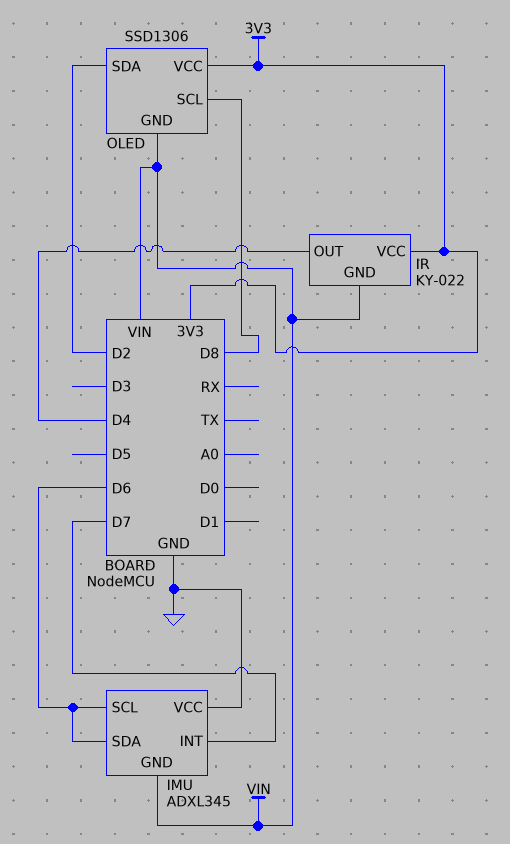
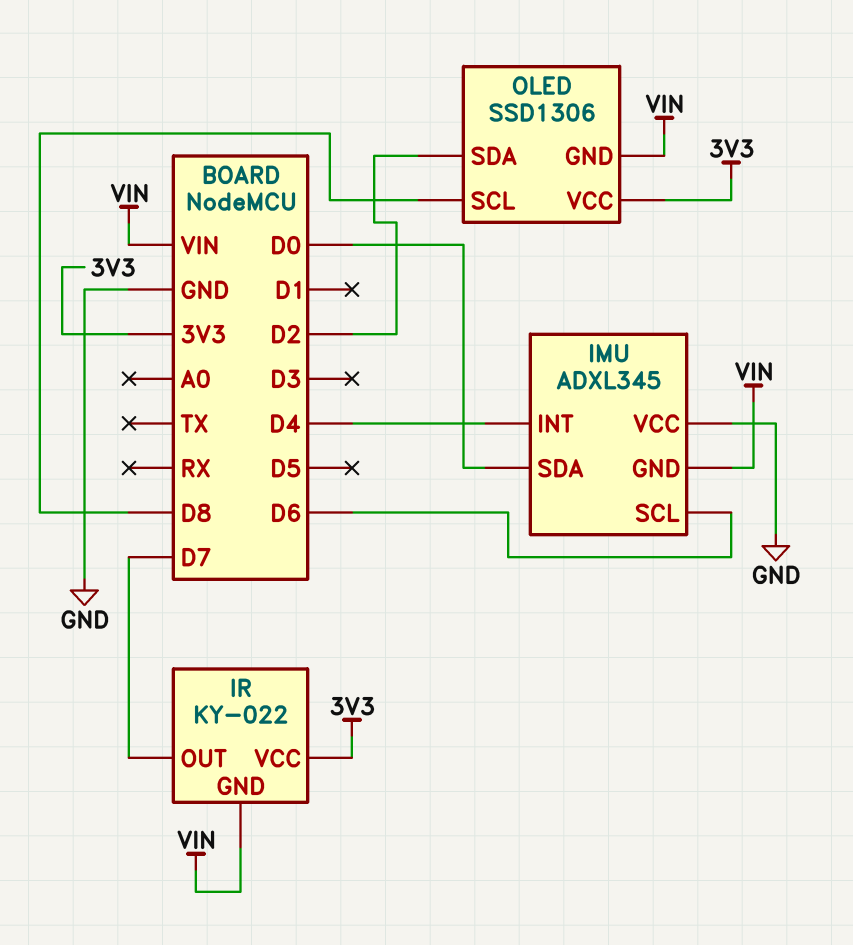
IMU pin INT: D7 -> D4
IMU pin SDA: D6 -> D0
IR pin OUT: D4 -> D7

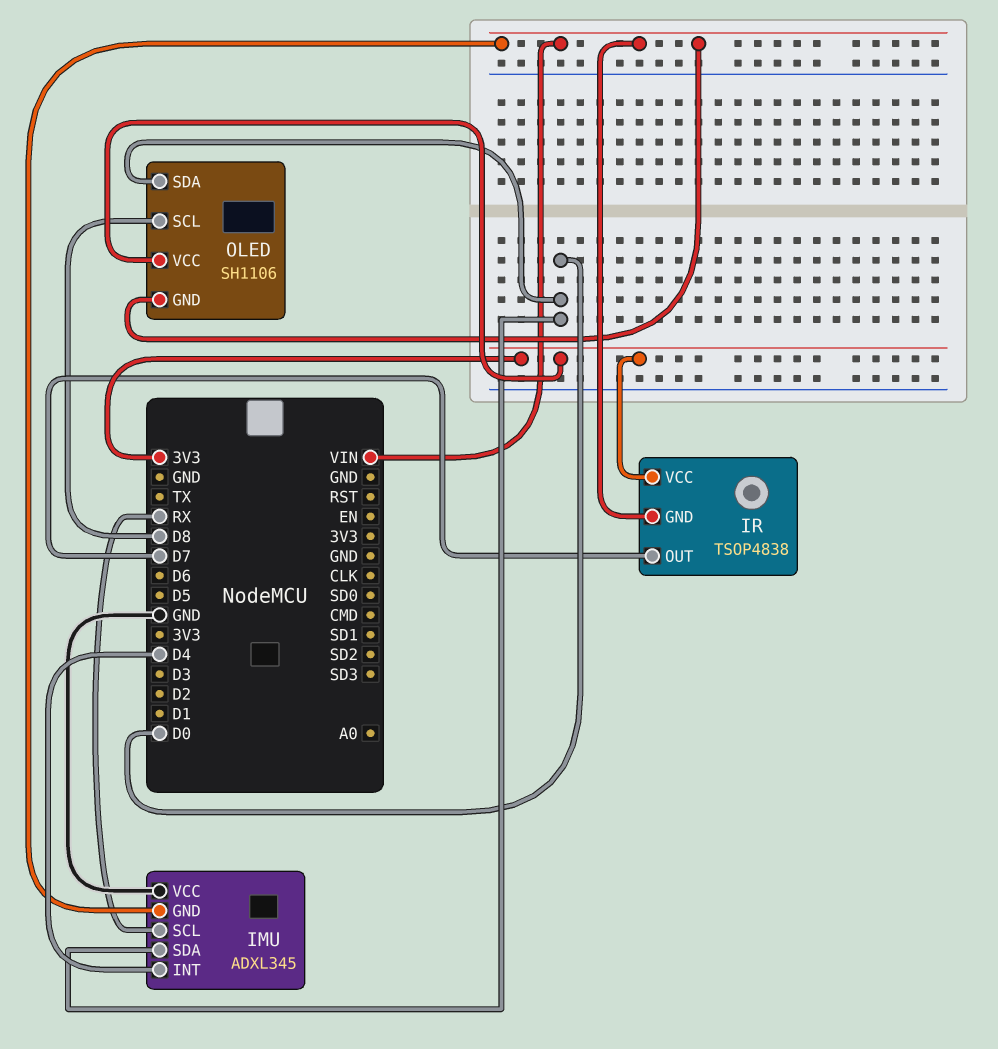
IMU pin SCL: D6 -> RX
IR: KY-022 -> TSOP4838
OLED: SSD1306 -> SH1106
OLED pin SDA: D2 -> D0

